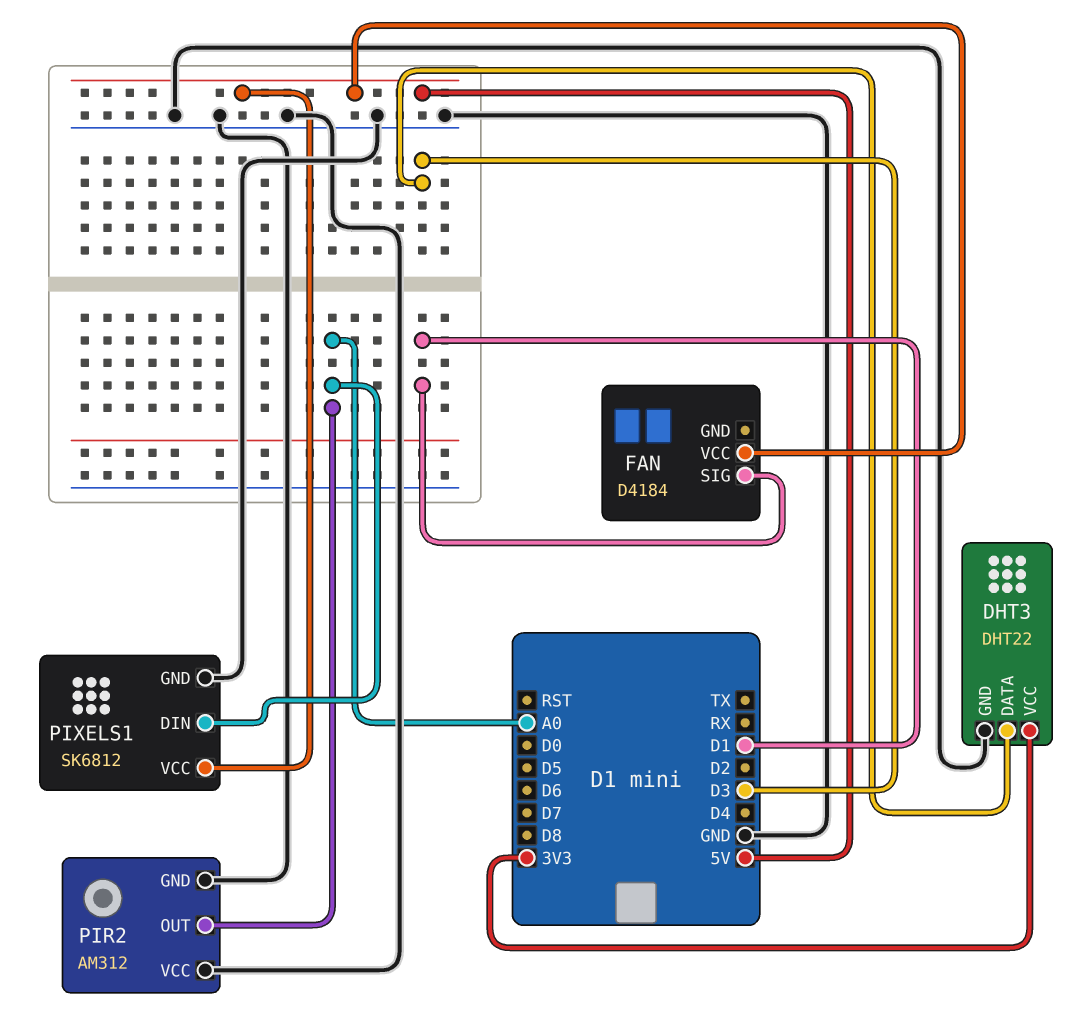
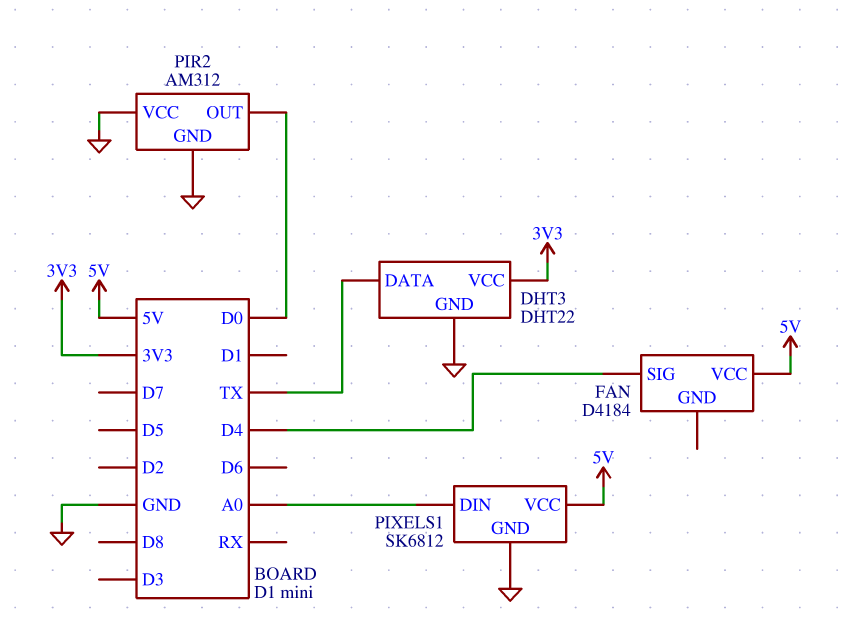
DHT3 pin DATA: D3 -> TX
FAN pin SIG: D1 -> D4
PIR2 pin OUT: A0 -> D0

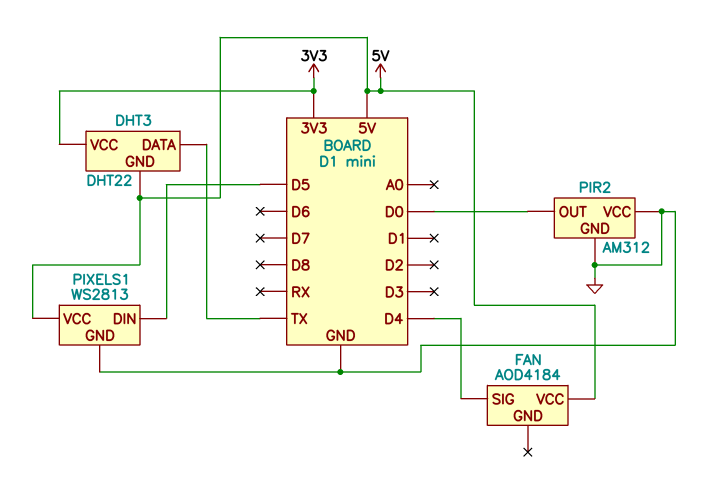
DHT3 pin GND: GND -> 5V
FAN: D4184 -> AOD4184
PIXELS1: SK6812 -> WS2813
PIXELS1 pin DIN: A0 -> D5

